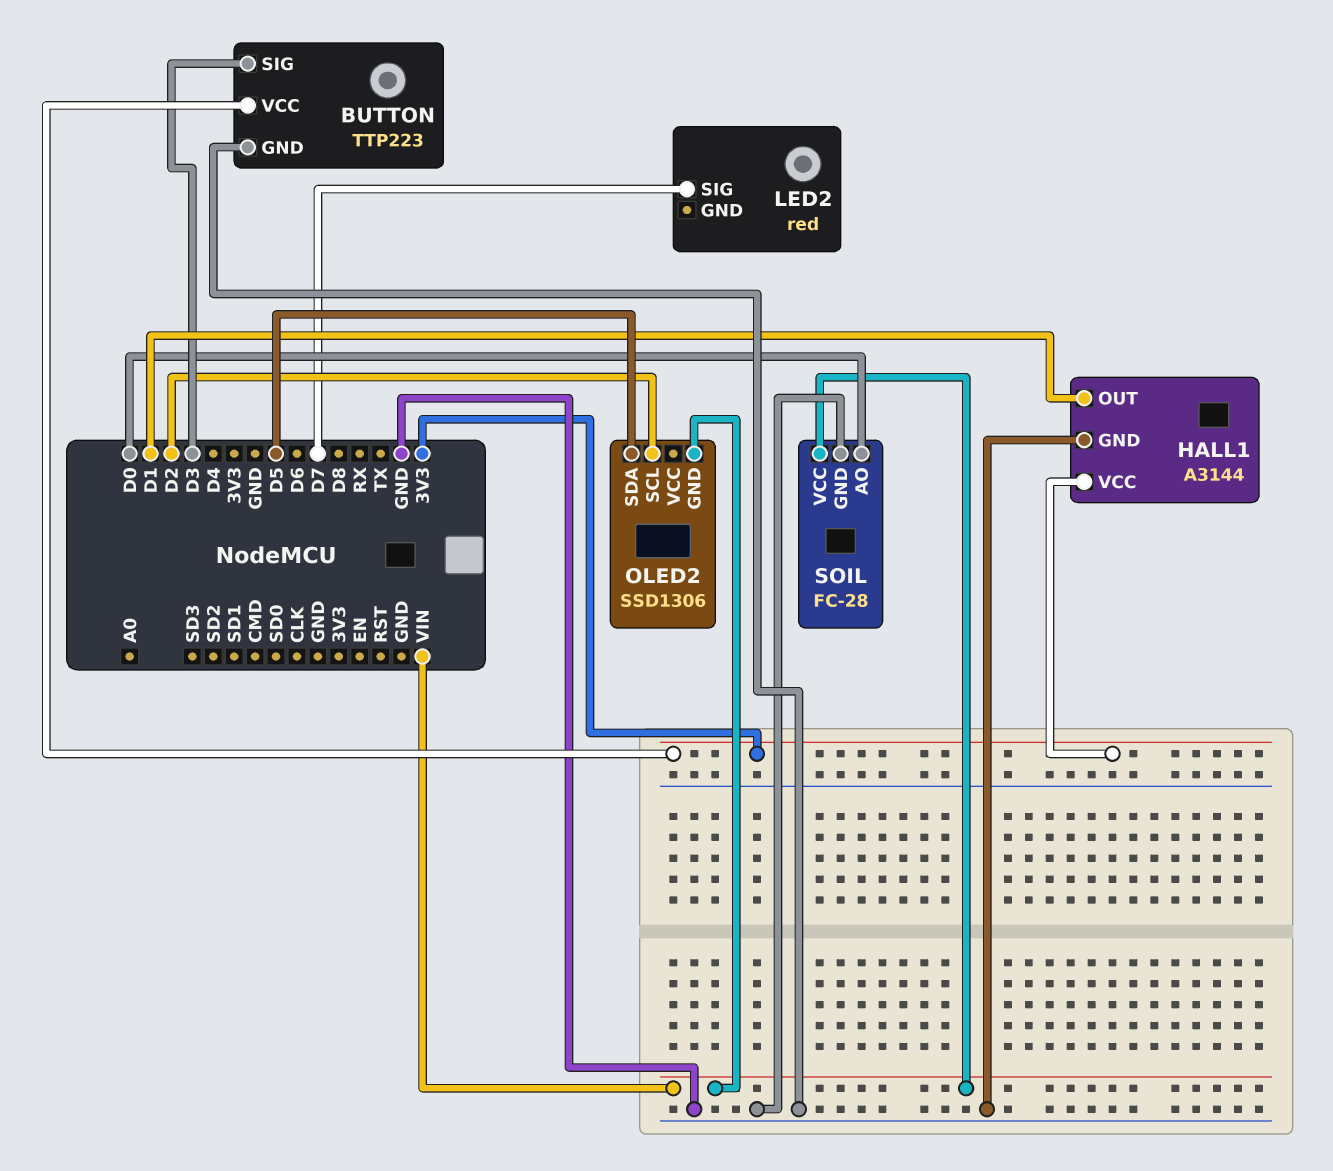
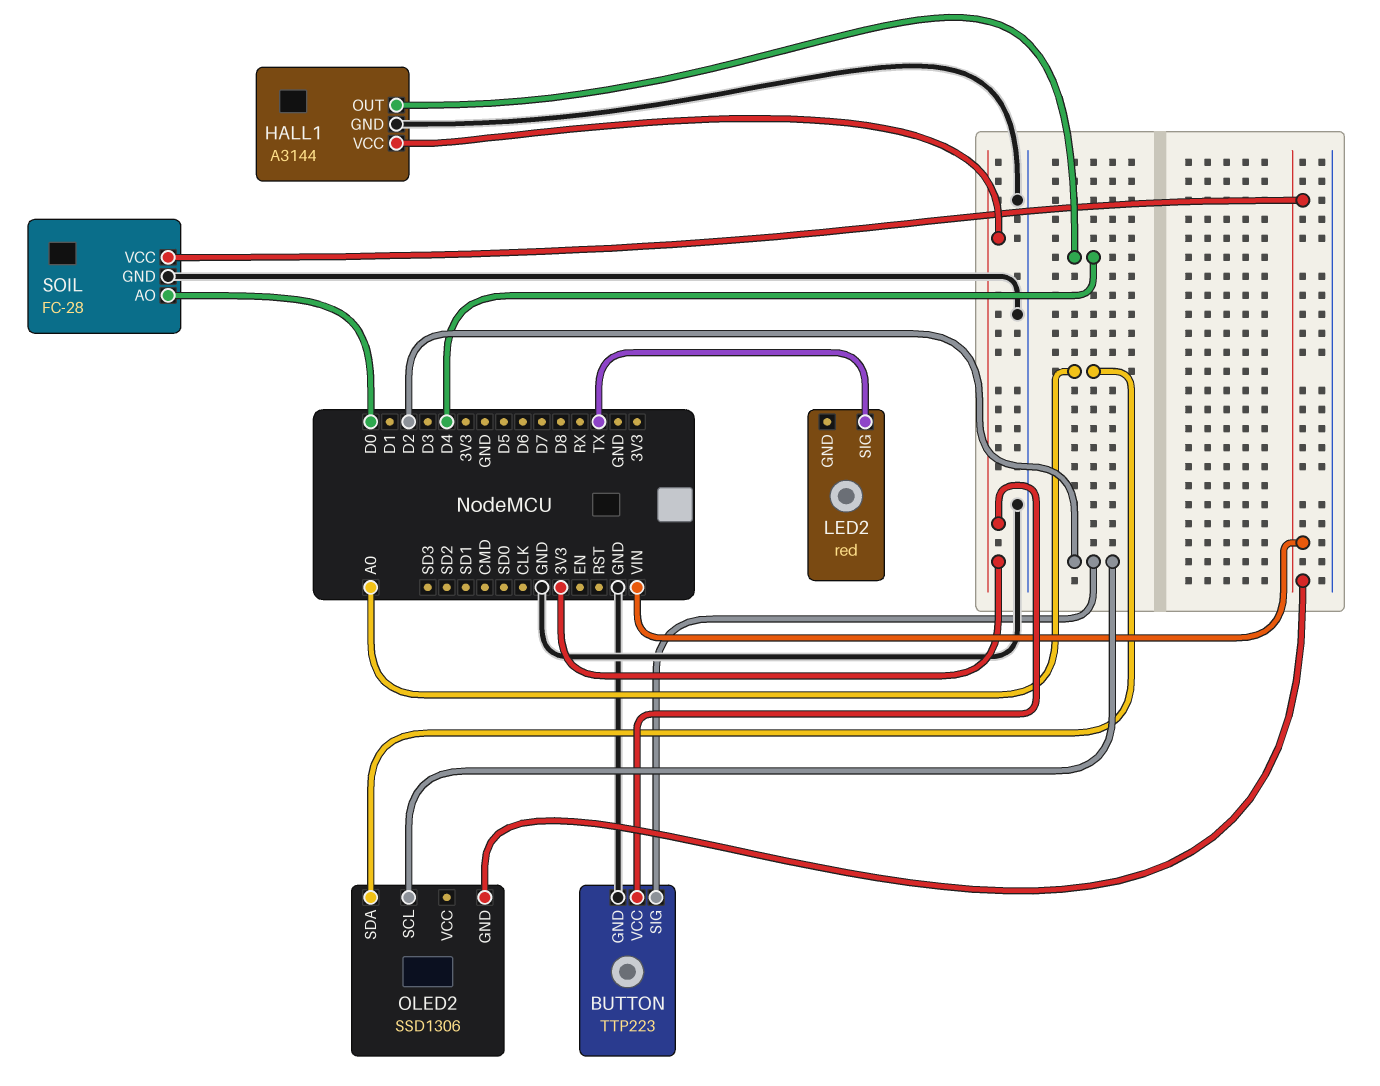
BUTTON pin SIG: D3 -> D2
HALL1 pin OUT: D1 -> D4
LED2 pin SIG: D7 -> TX
OLED2 pin SDA: D5 -> A0

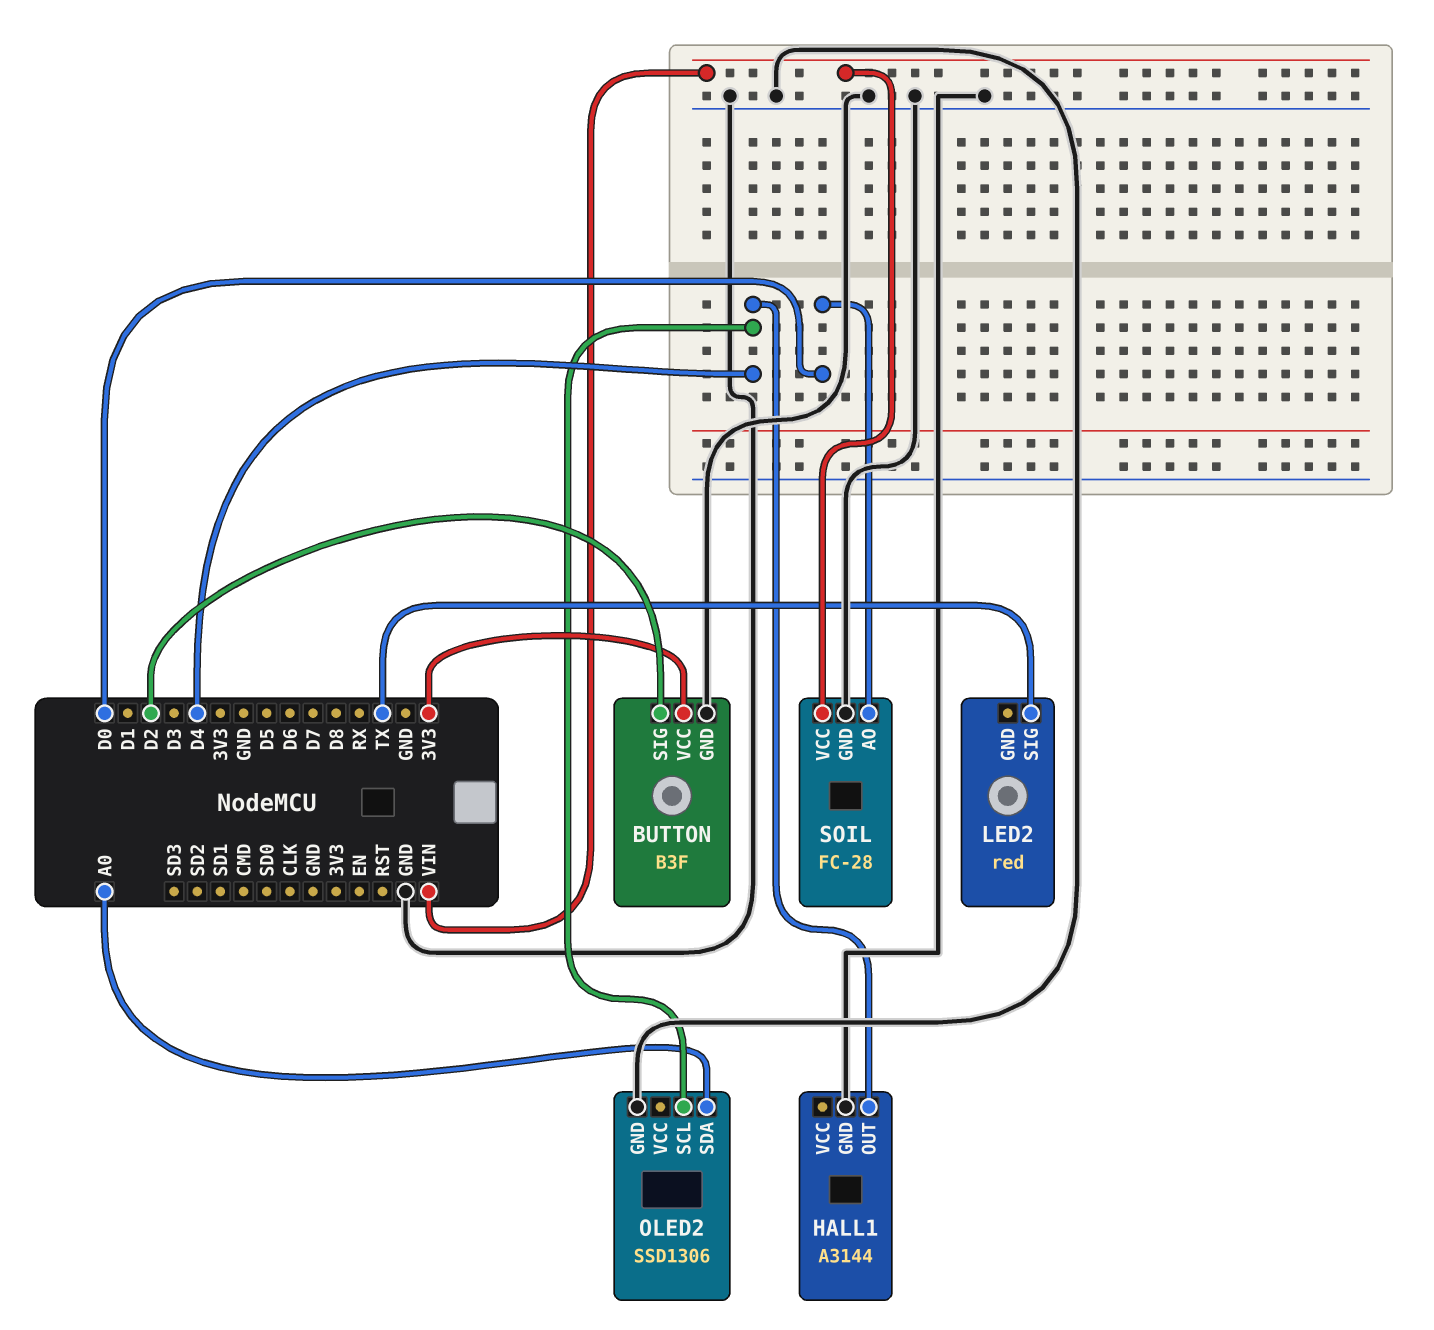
BUTTON: TTP223 -> B3F
HALL1 pin VCC: 3V3 -> none
OLED2 pin GND: VIN -> GND
OLED2 pin SCL: D2 -> D4

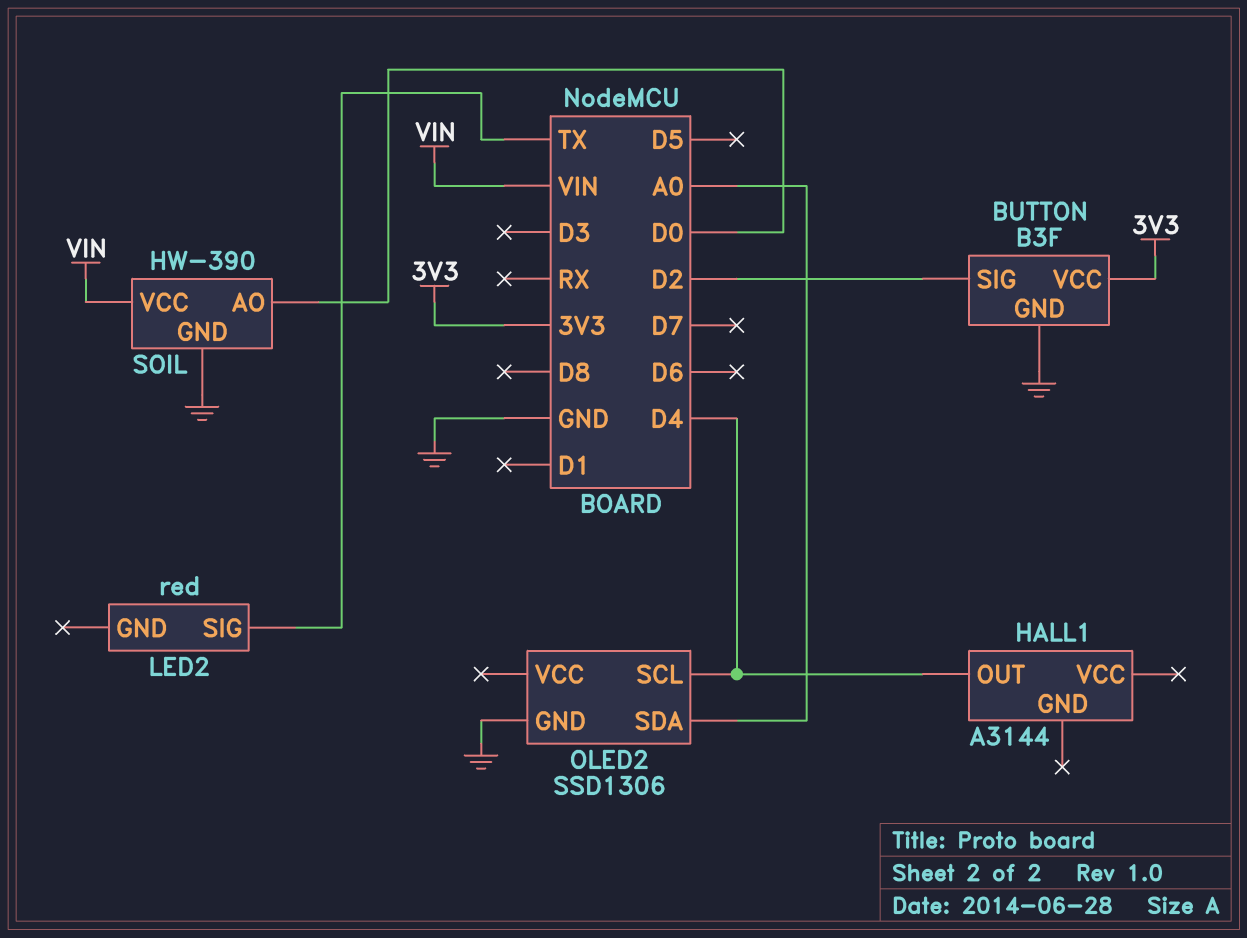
HALL1 pin GND: GND -> none
SOIL: FC-28 -> HW-390

